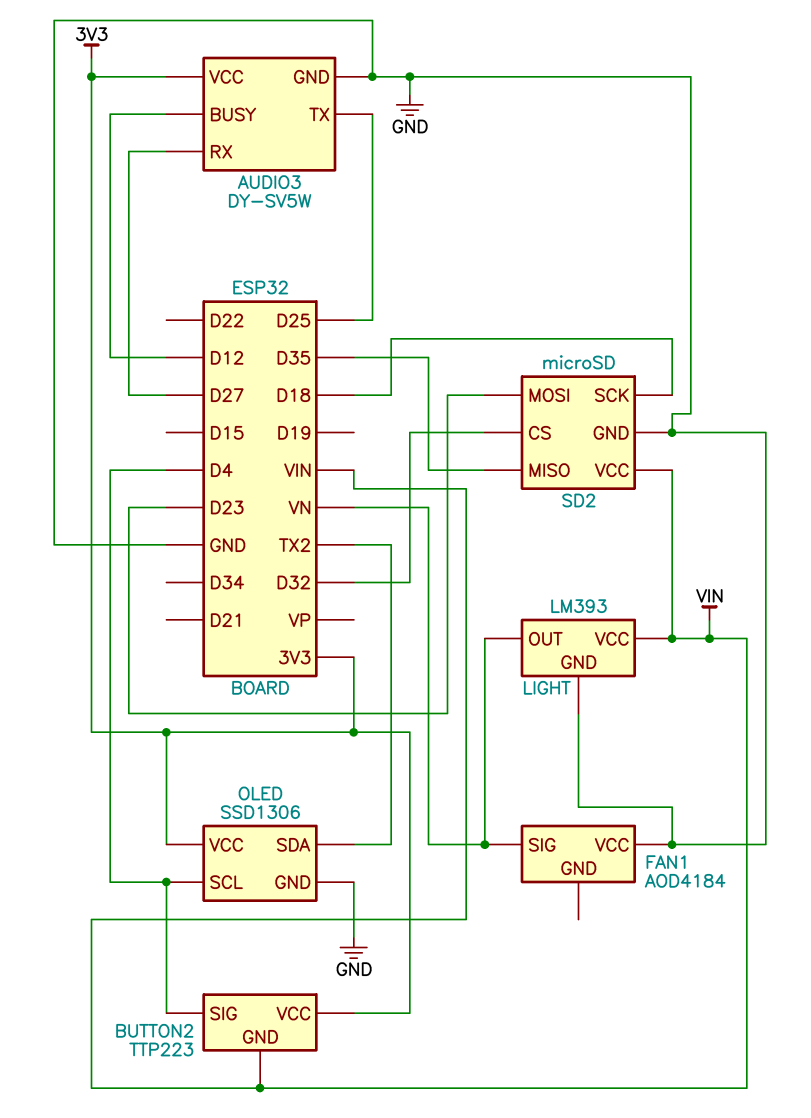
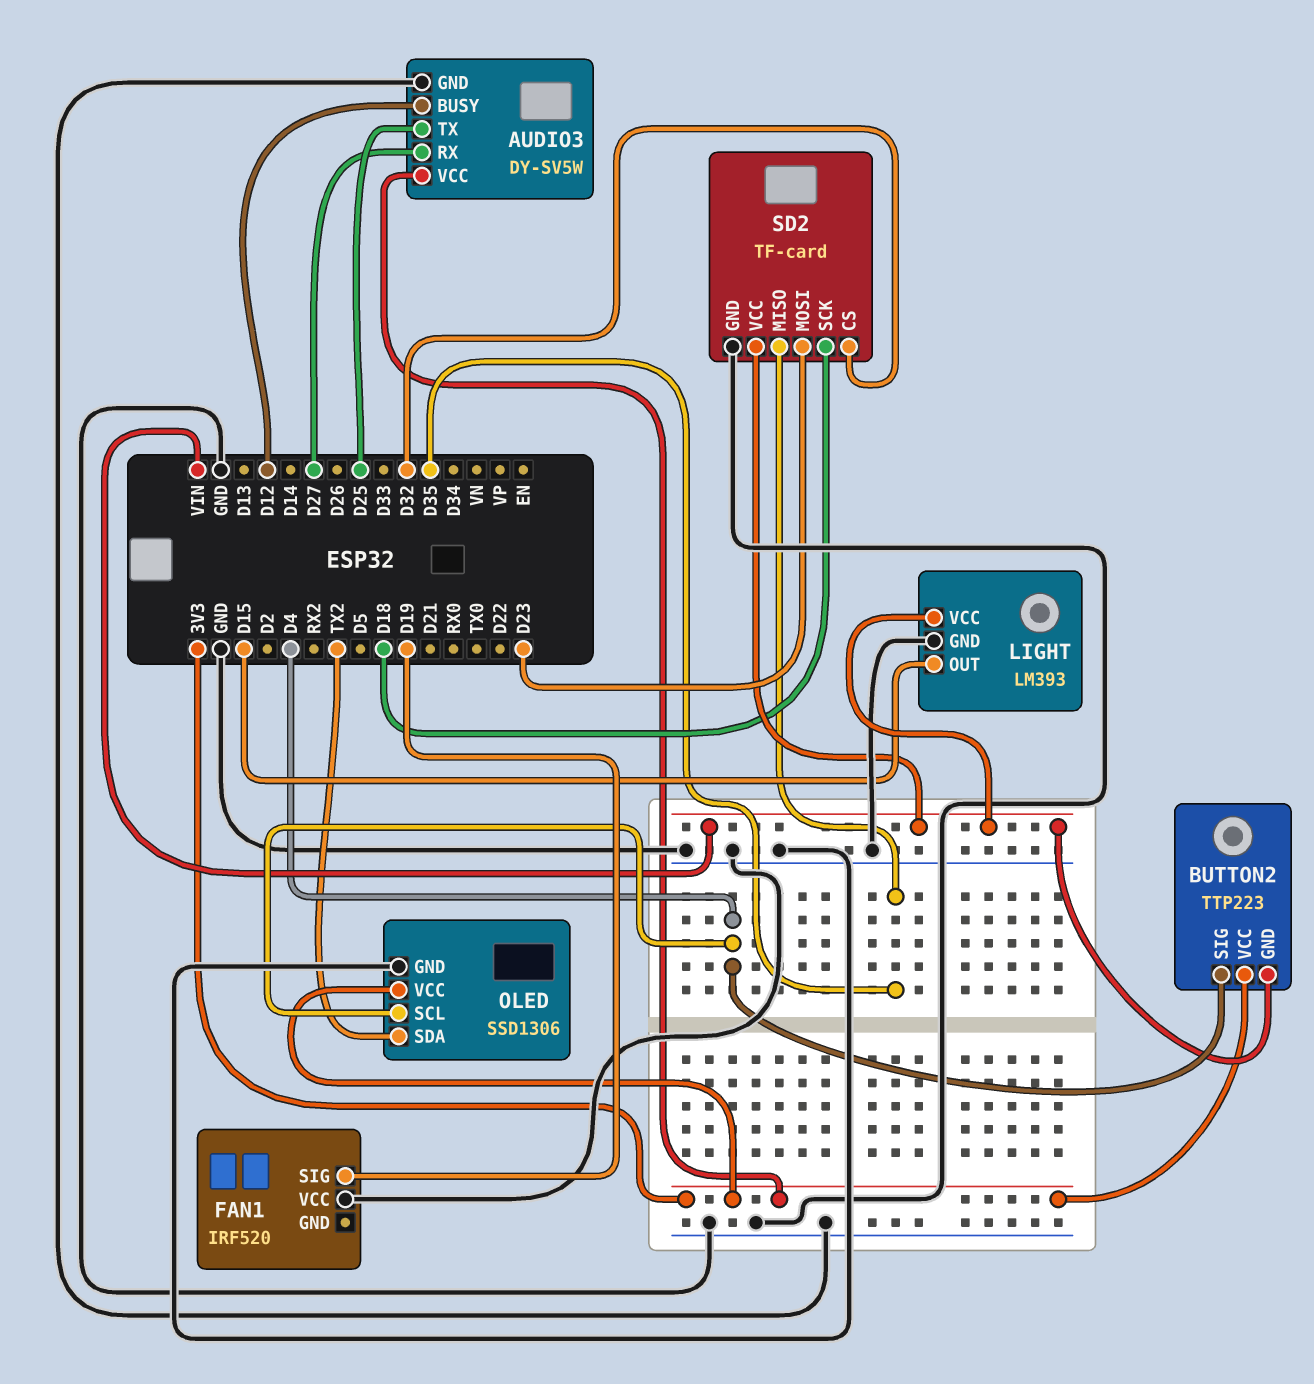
FAN1: AOD4184 -> IRF520
FAN1 pin SIG: VN -> D19
LIGHT pin OUT: VN -> D15
SD2: microSD -> TF-card

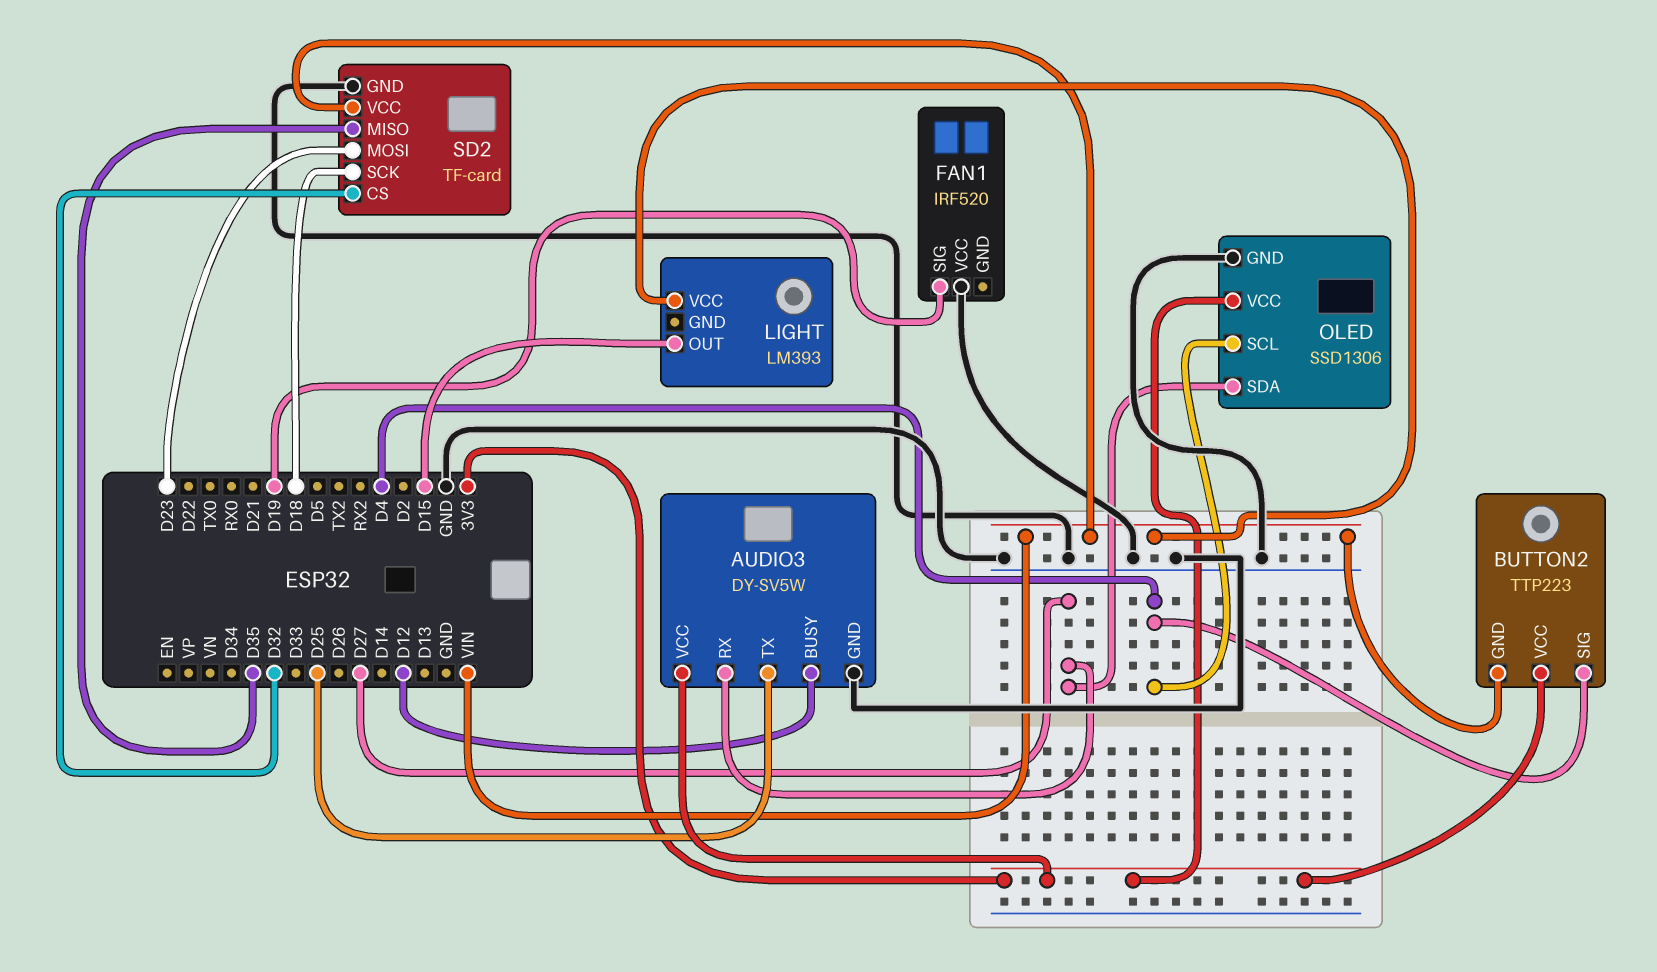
LIGHT pin GND: GND -> none
OLED pin SDA: TX2 -> D27

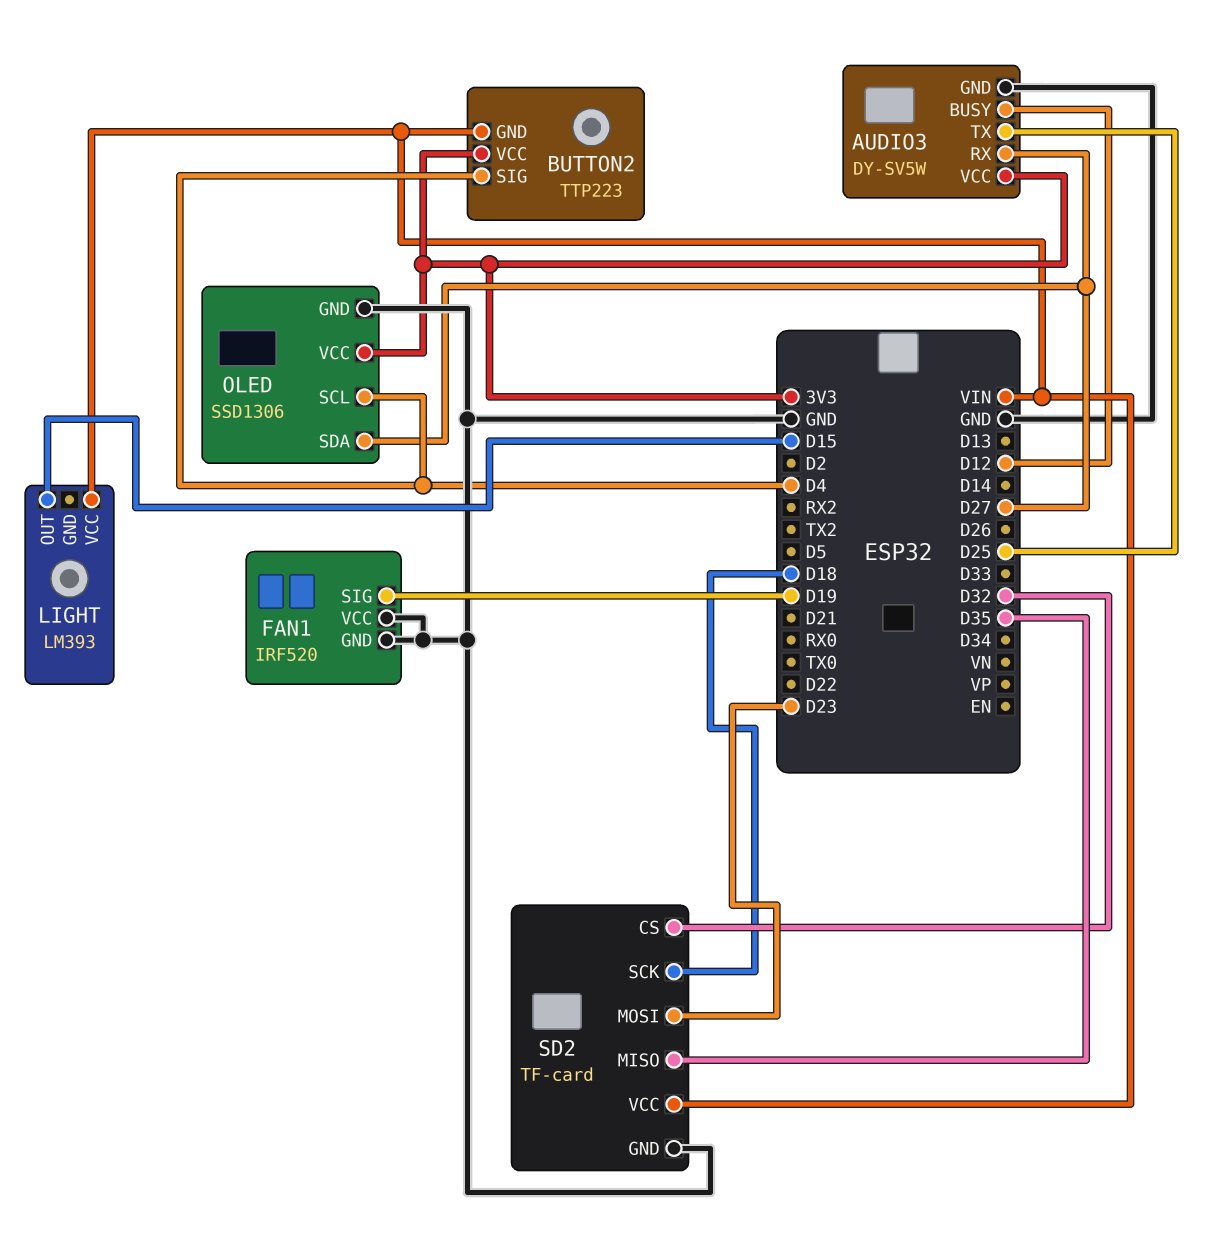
FAN1 pin GND: none -> GND

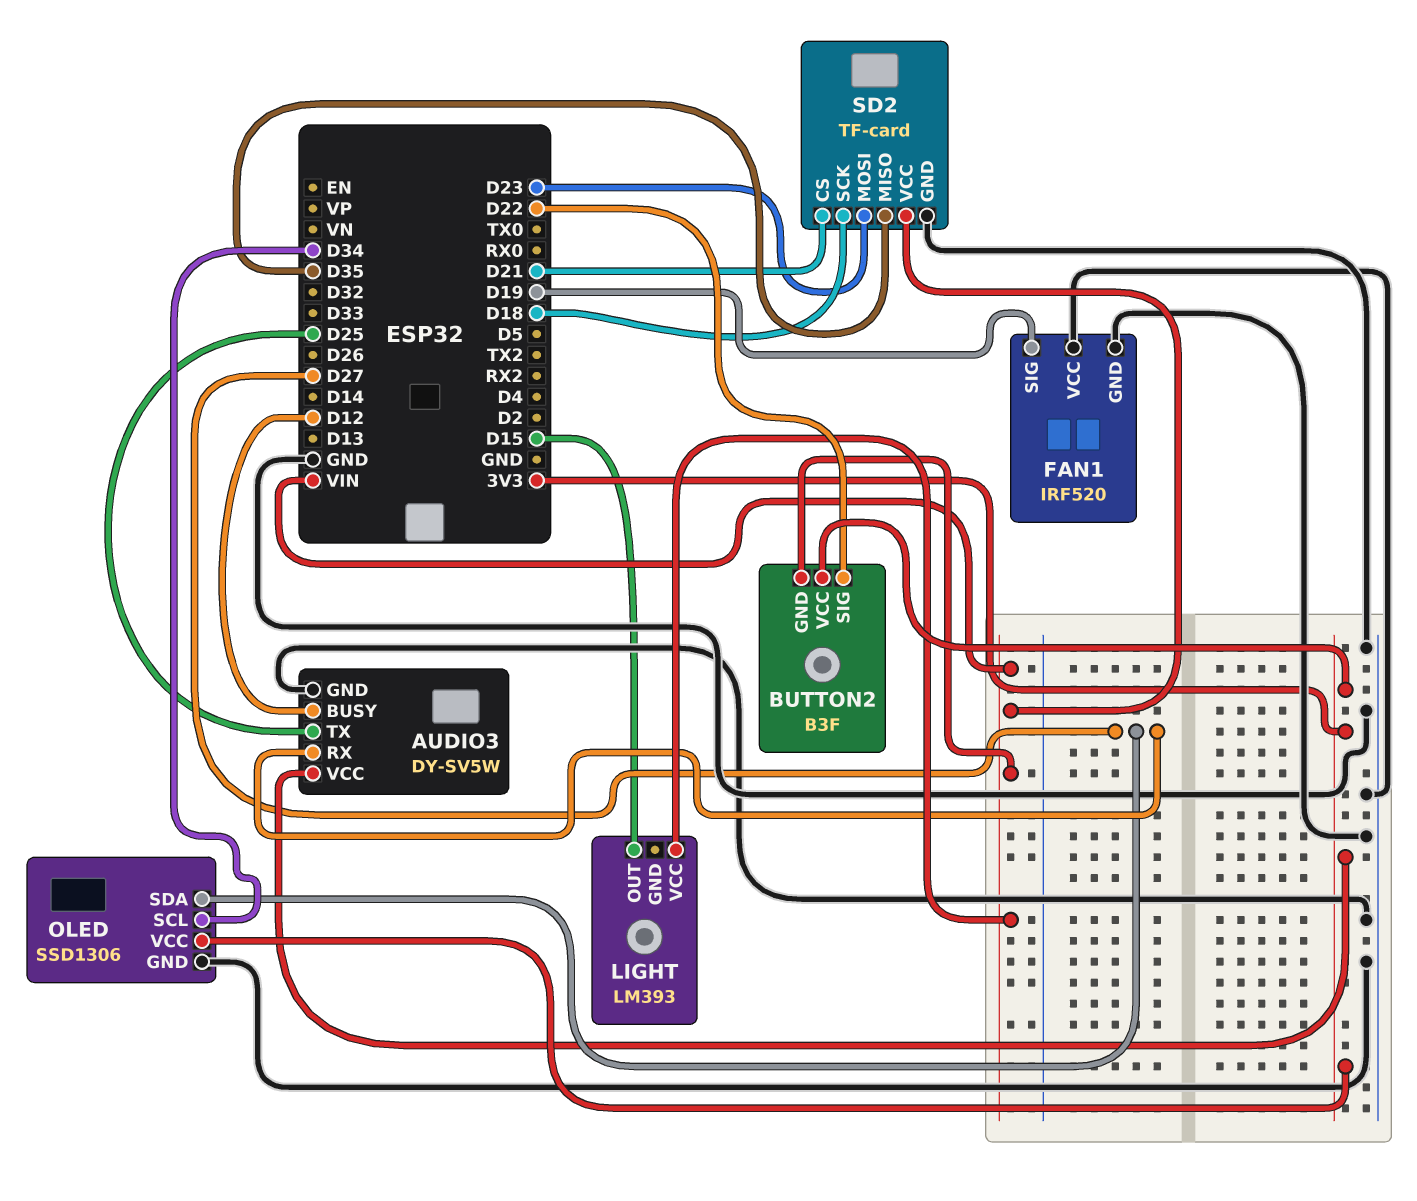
BUTTON2: TTP223 -> B3F
BUTTON2 pin SIG: D4 -> D22
OLED pin SCL: D4 -> D34
SD2 pin CS: D32 -> D21

